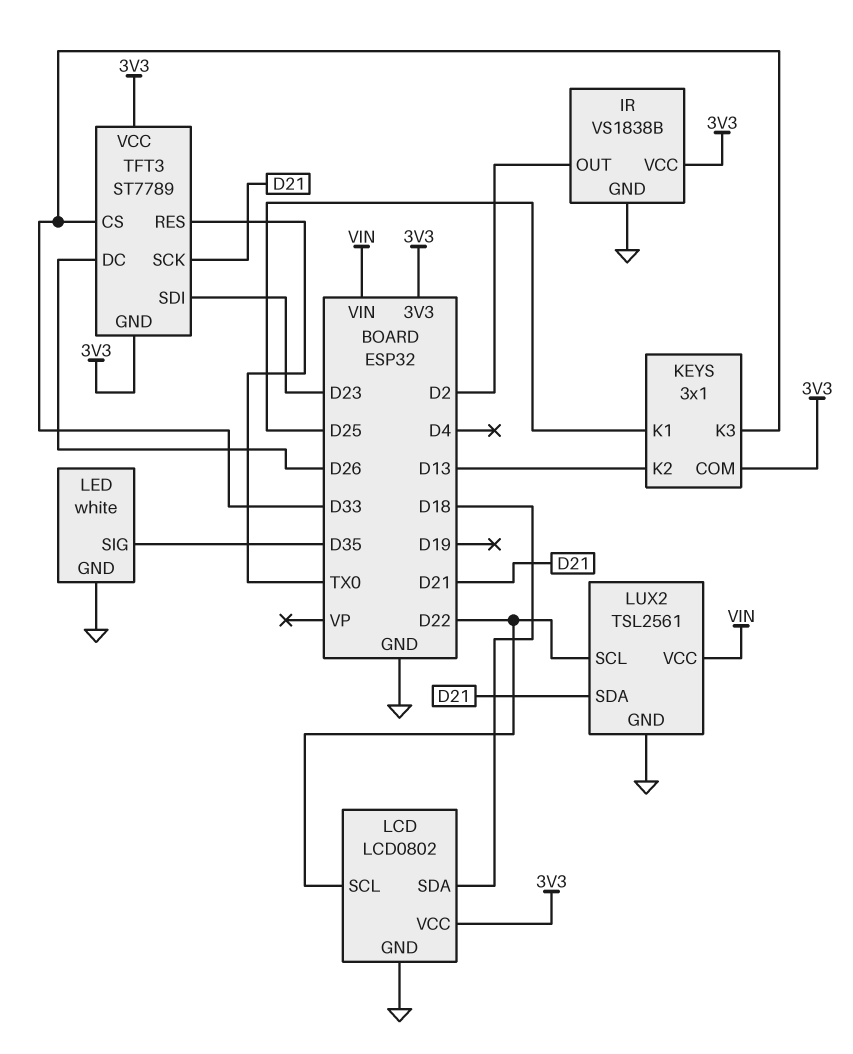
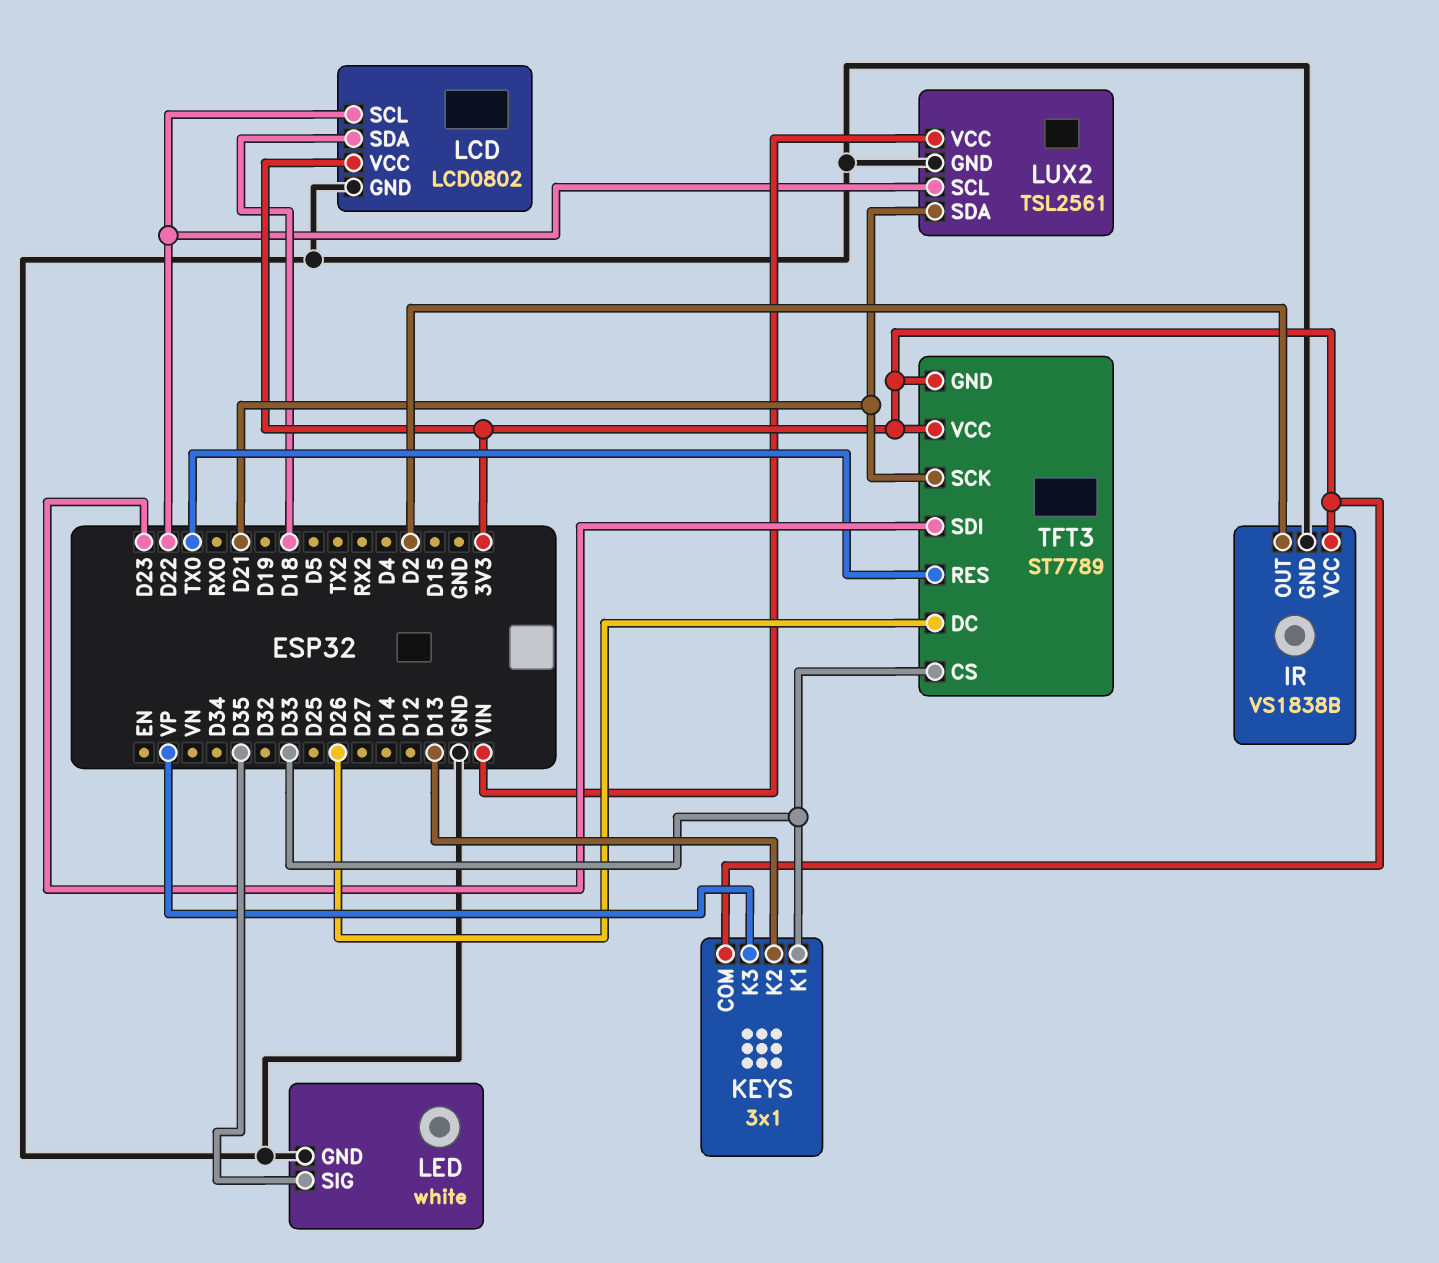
KEYS pin K1: D25 -> D33
KEYS pin K3: D33 -> VP

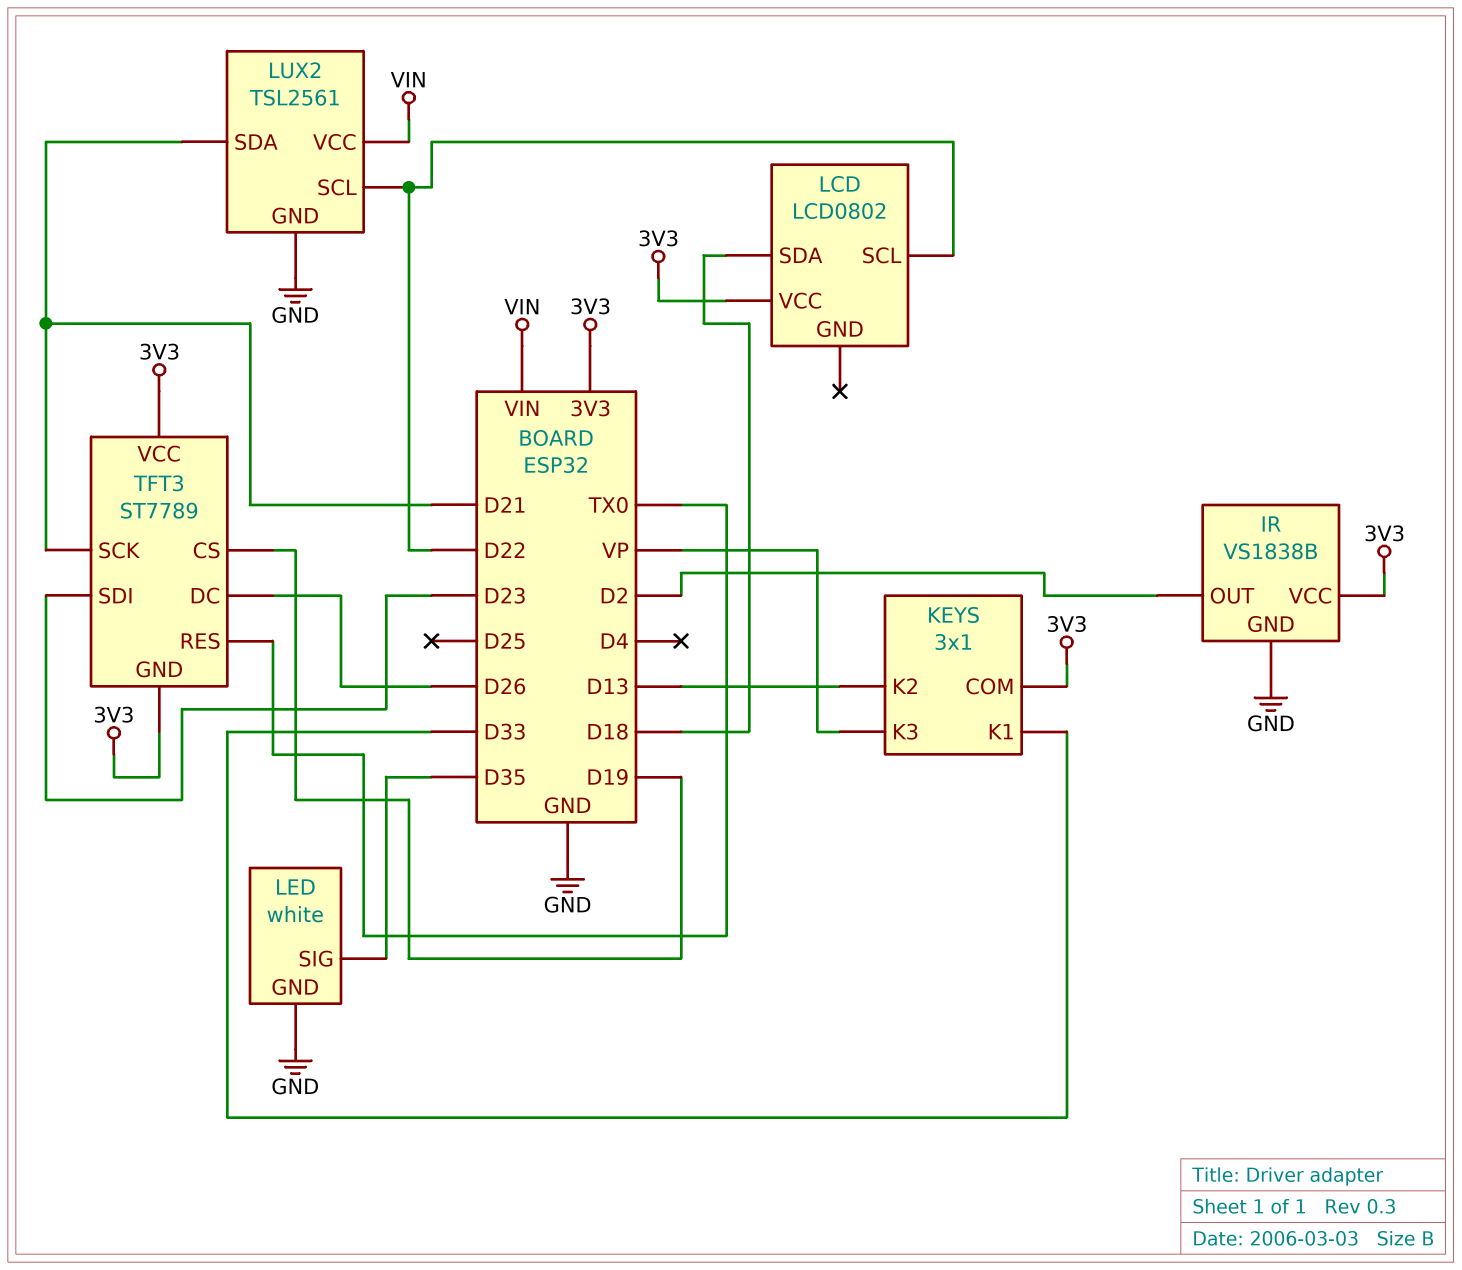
LCD pin GND: GND -> none
TFT3 pin CS: D33 -> D19

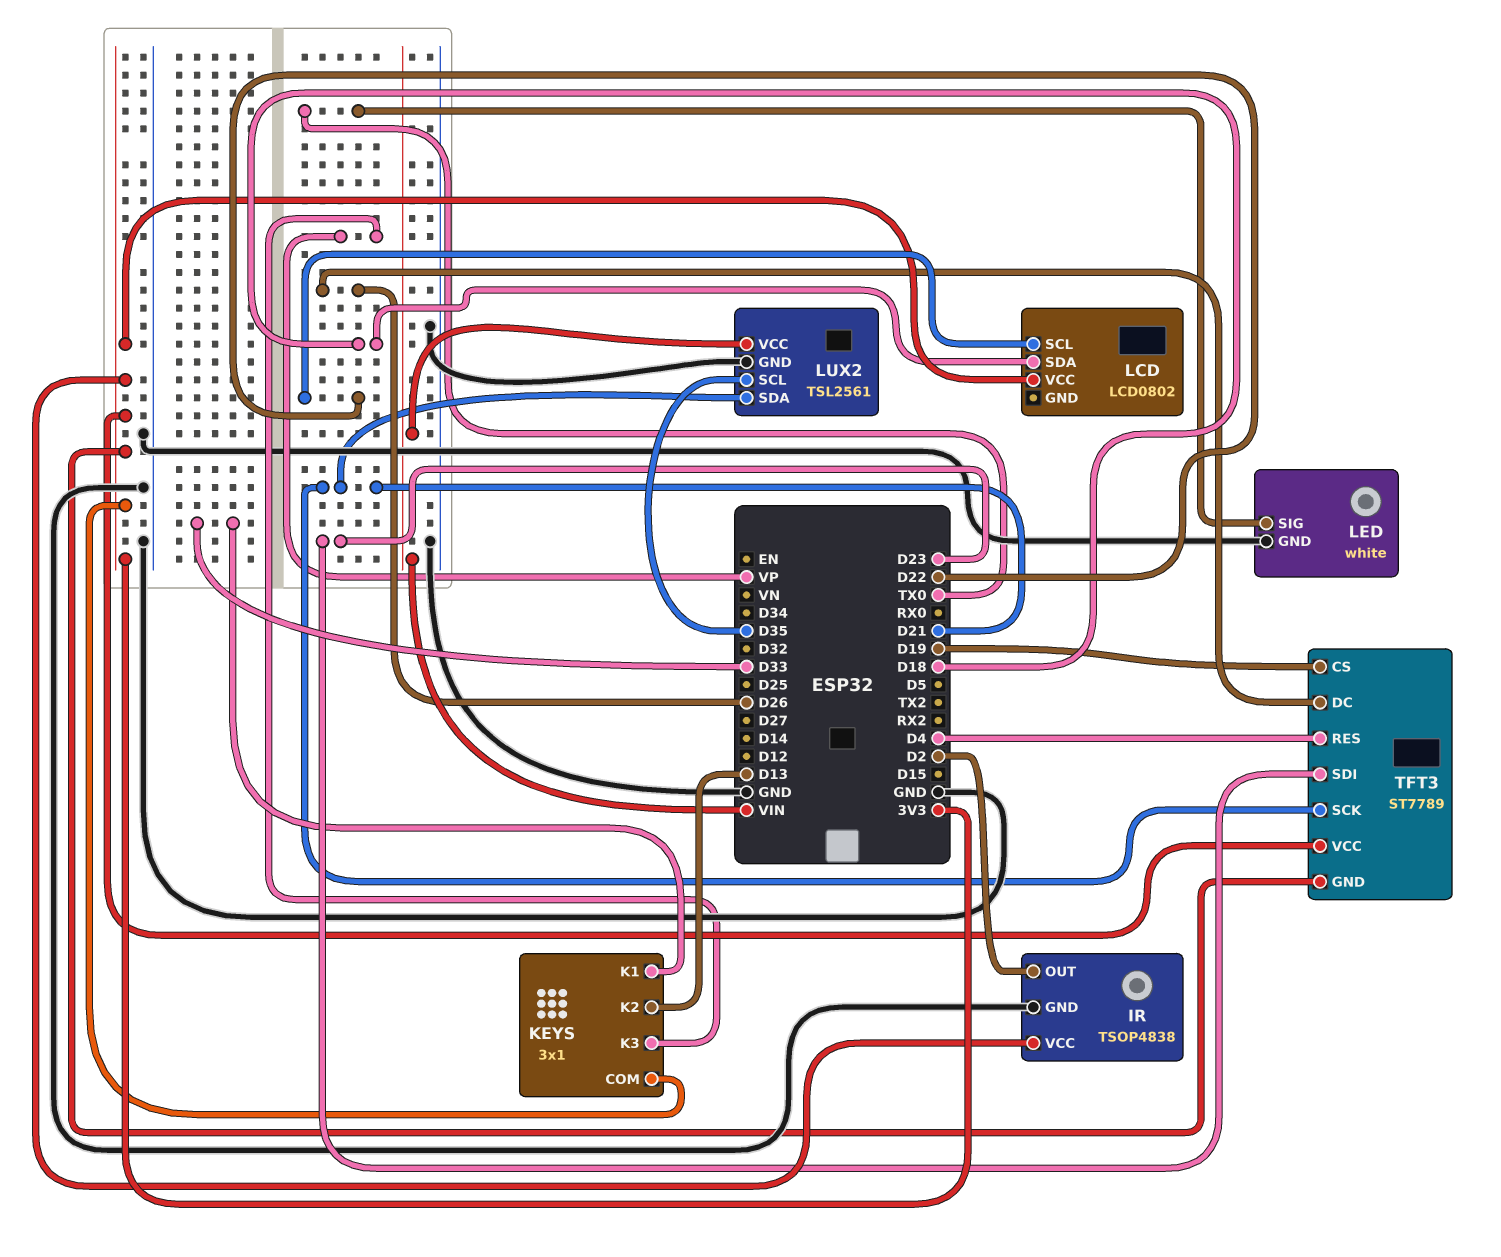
IR: VS1838B -> TSOP4838
LED pin SIG: D35 -> TX0
LUX2 pin SCL: D22 -> D35
TFT3 pin RES: TX0 -> D4

